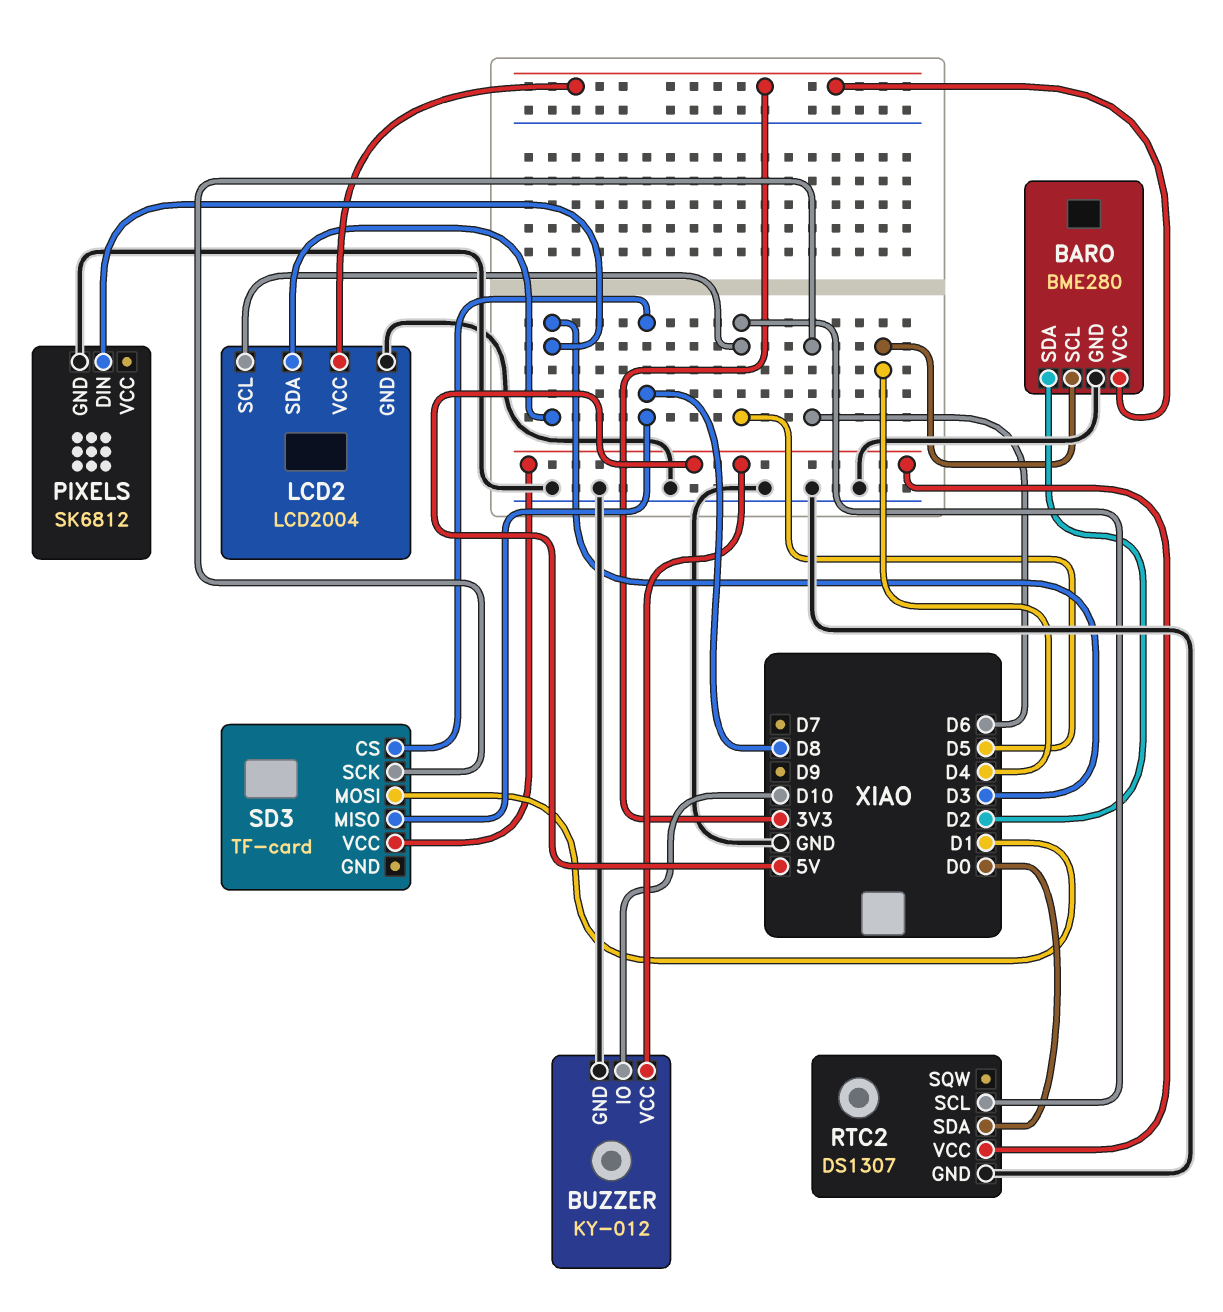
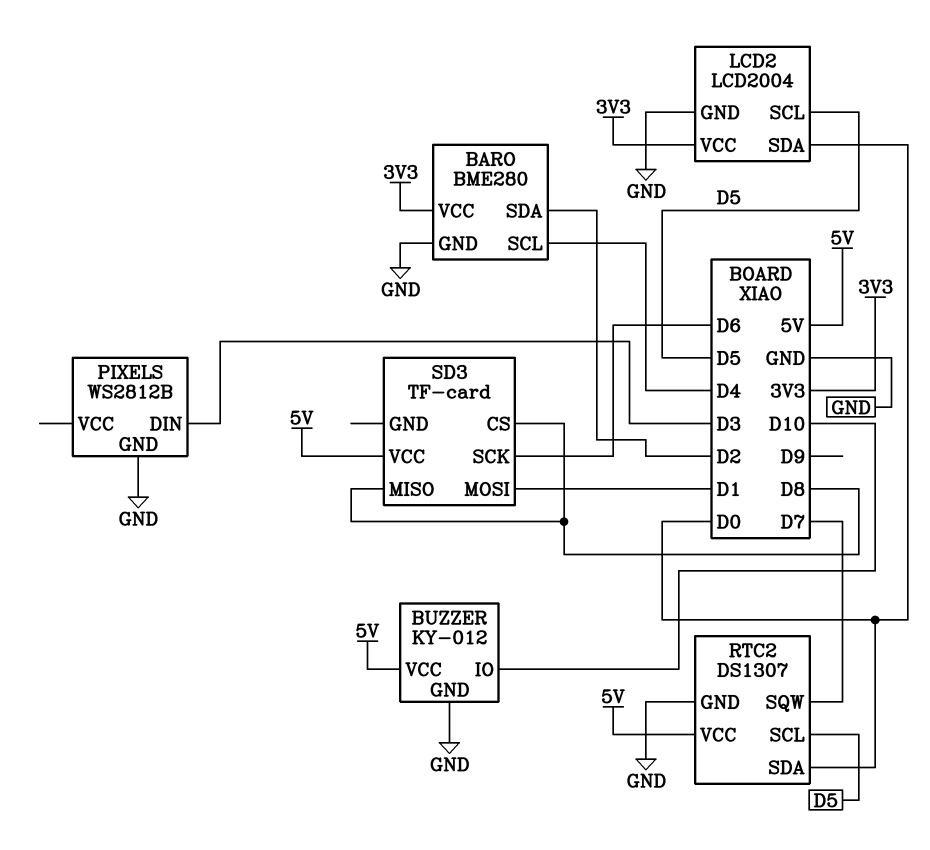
LCD2 pin SDA: D3 -> D0
PIXELS: SK6812 -> WS2812B
RTC2 pin SQW: none -> D7

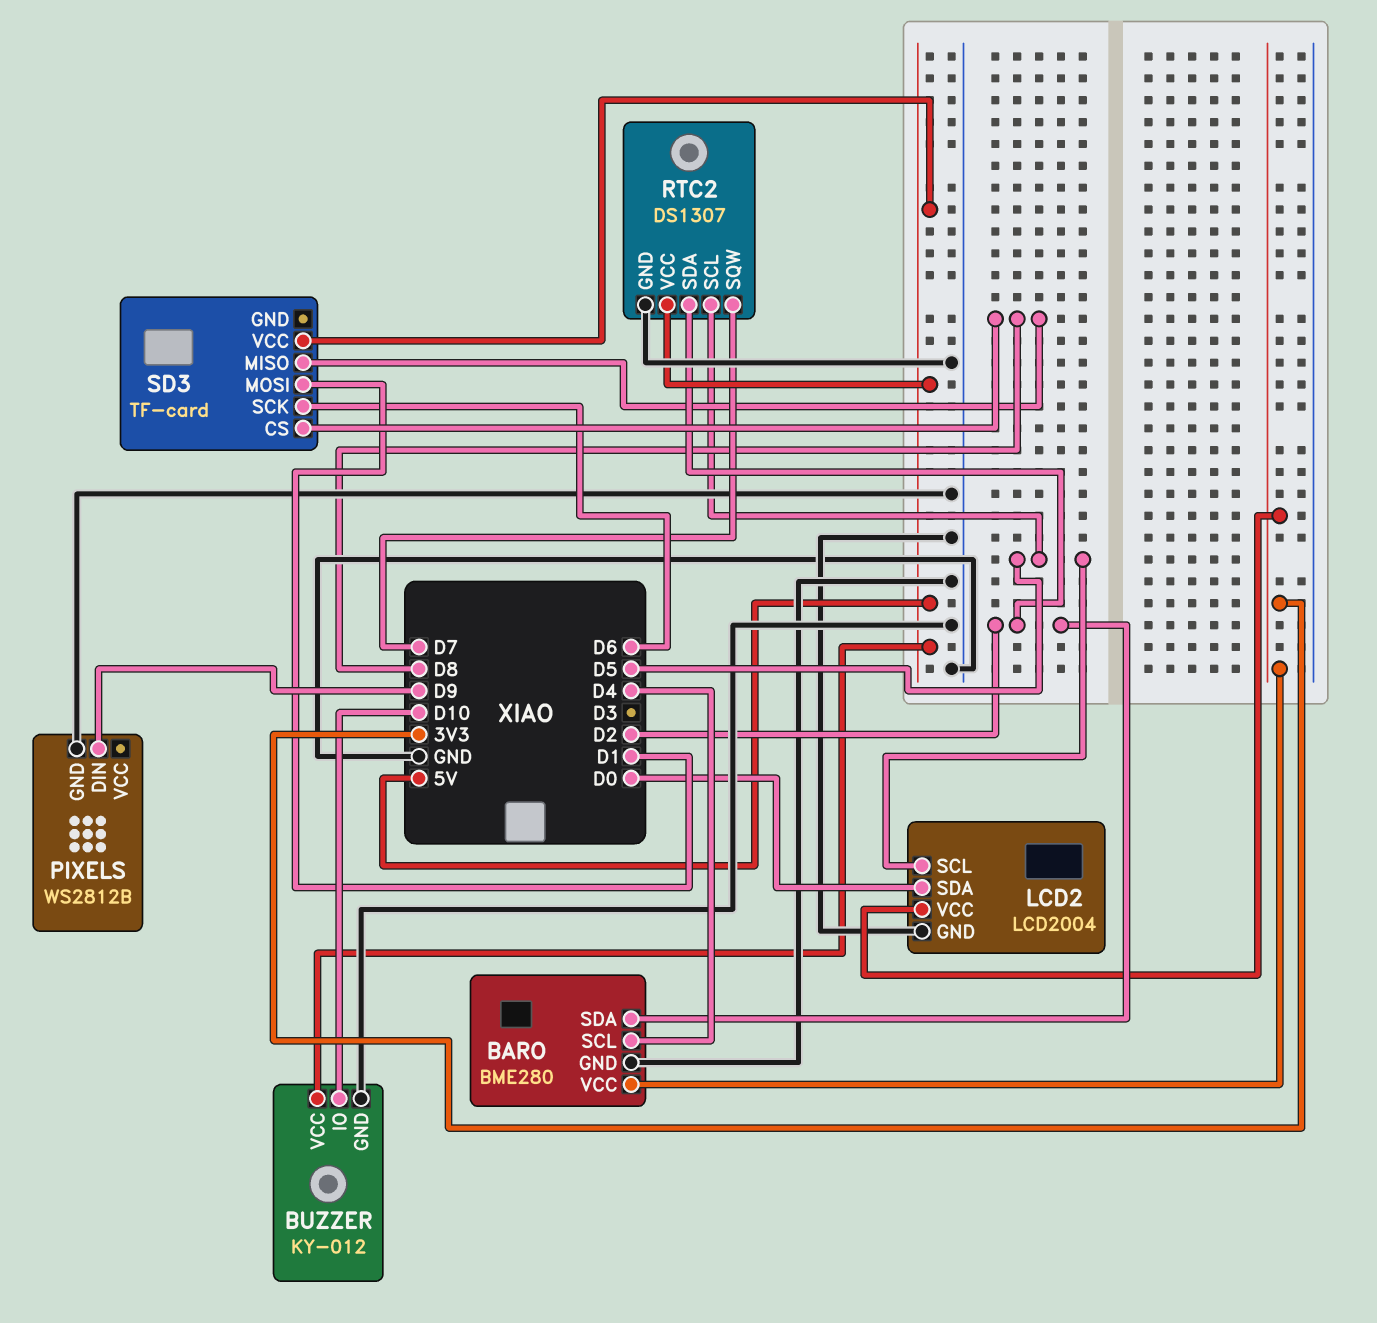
PIXELS pin DIN: D3 -> D9
RTC2 pin SDA: D0 -> D2

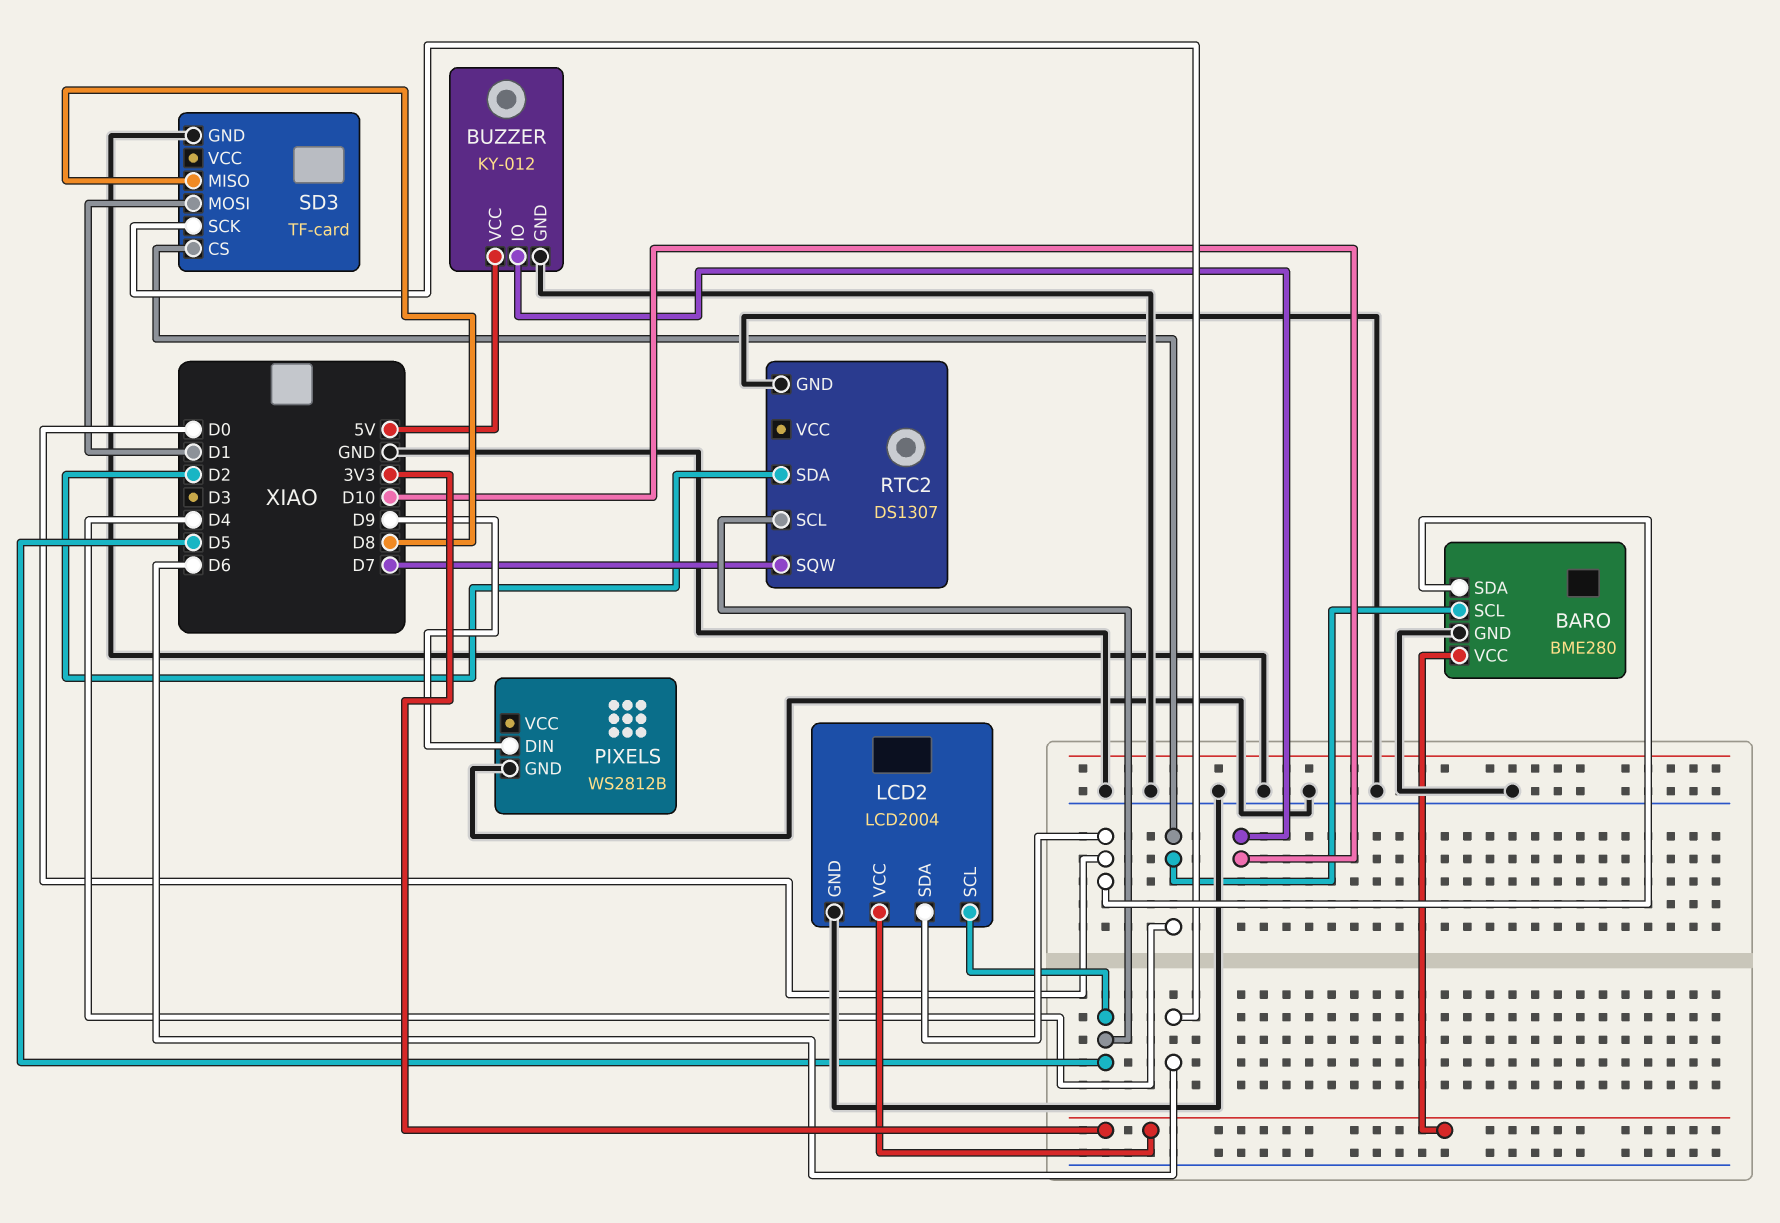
BARO pin SDA: D2 -> D0
RTC2 pin VCC: 5V -> none
SD3 pin CS: D8 -> D4
SD3 pin GND: none -> GND
SD3 pin VCC: 5V -> none

